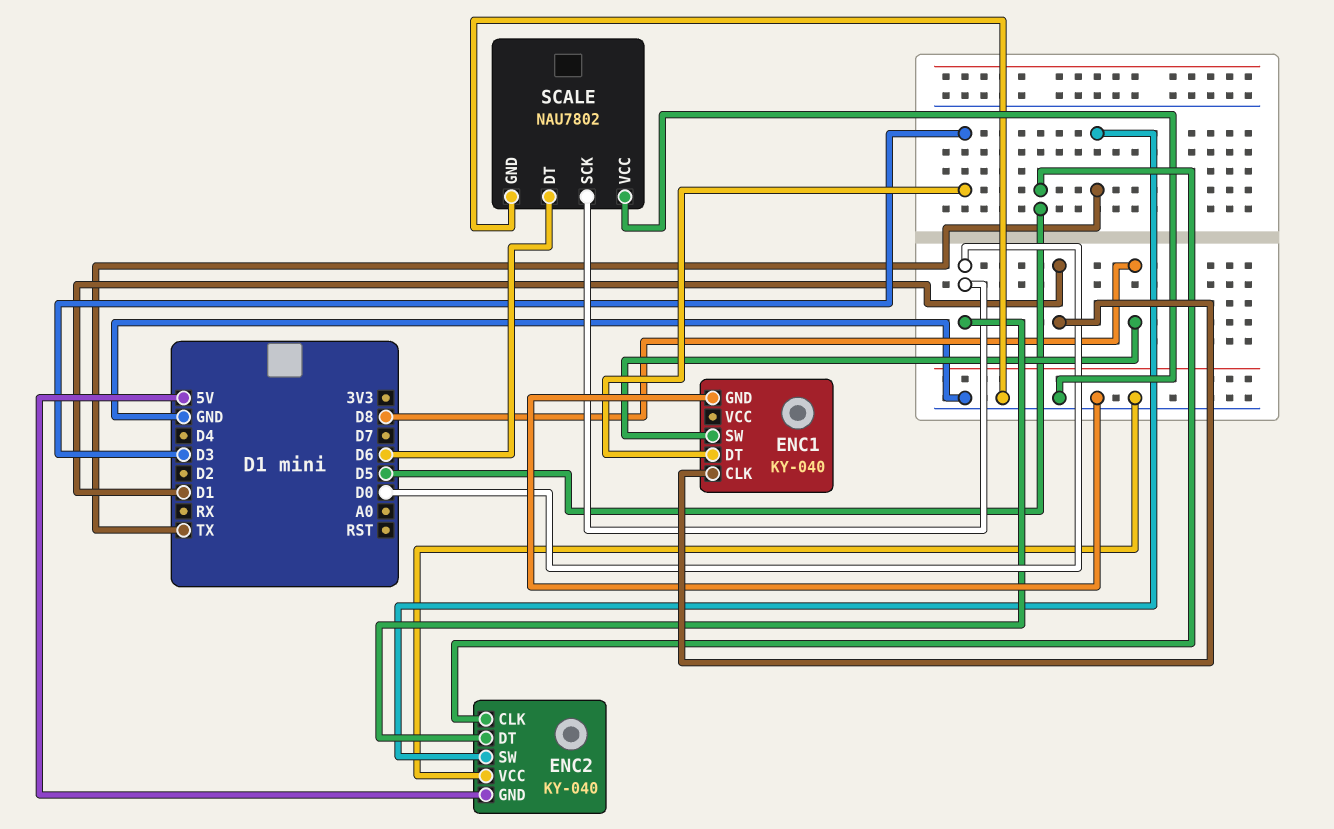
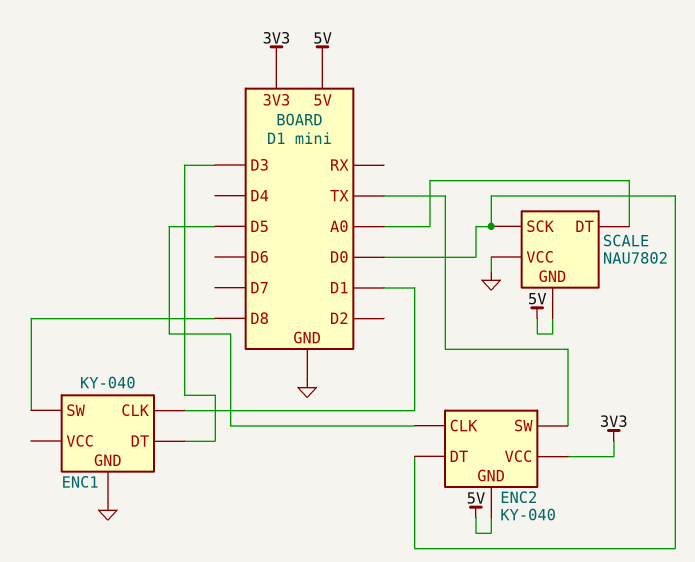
ENC2 pin VCC: GND -> 3V3
SCALE pin DT: D6 -> A0
SCALE pin GND: GND -> 5V

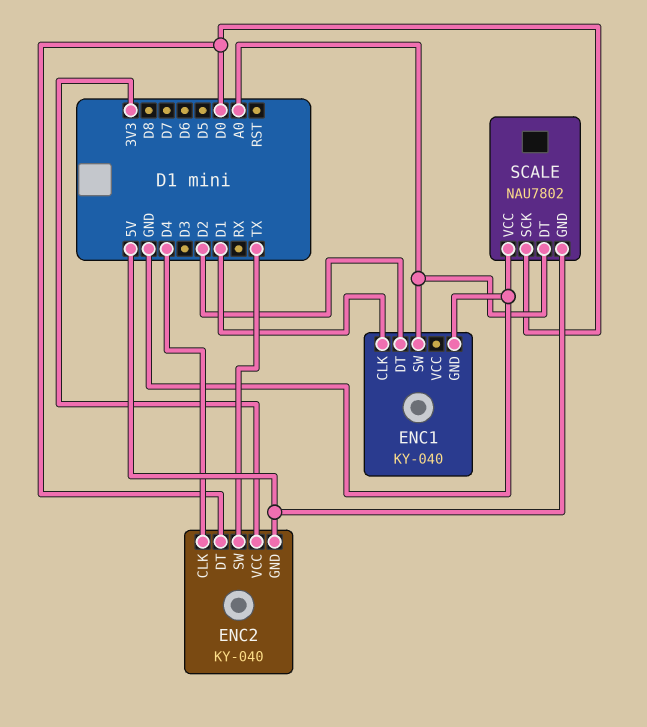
ENC1 pin DT: D3 -> D2
ENC1 pin SW: D8 -> A0
ENC2 pin CLK: D5 -> D4

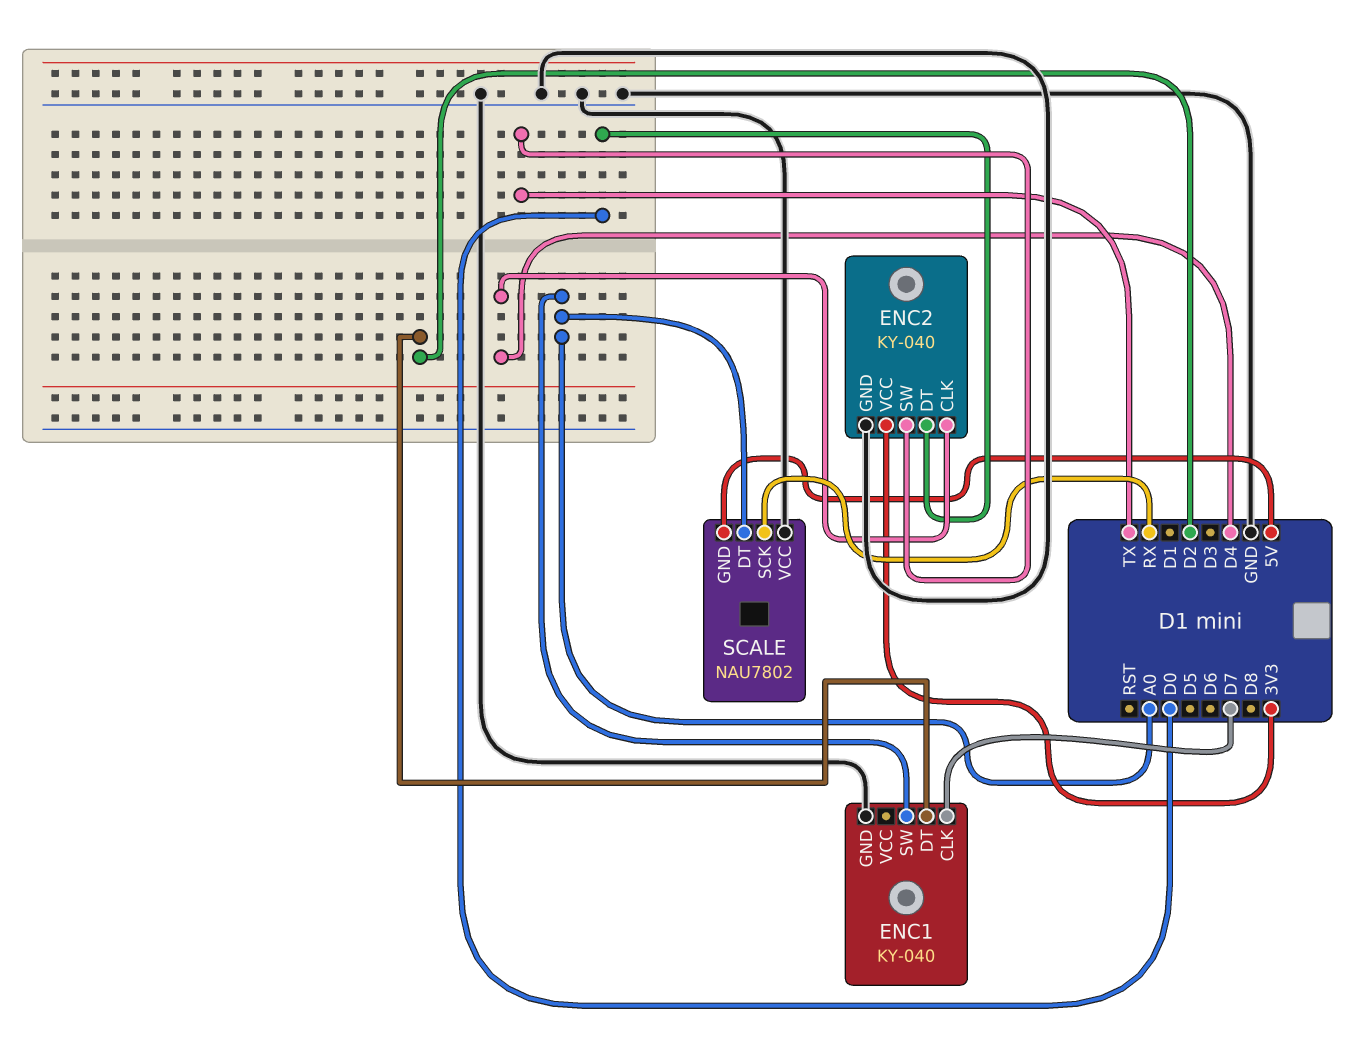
ENC1 pin CLK: D1 -> D7
ENC2 pin GND: 5V -> GND
SCALE pin SCK: D0 -> RX

